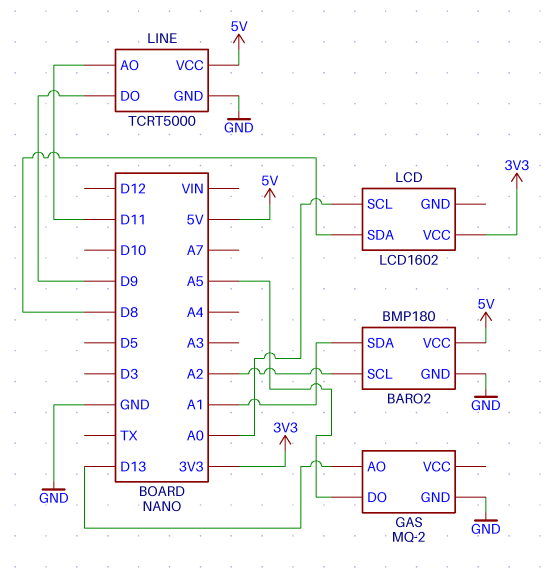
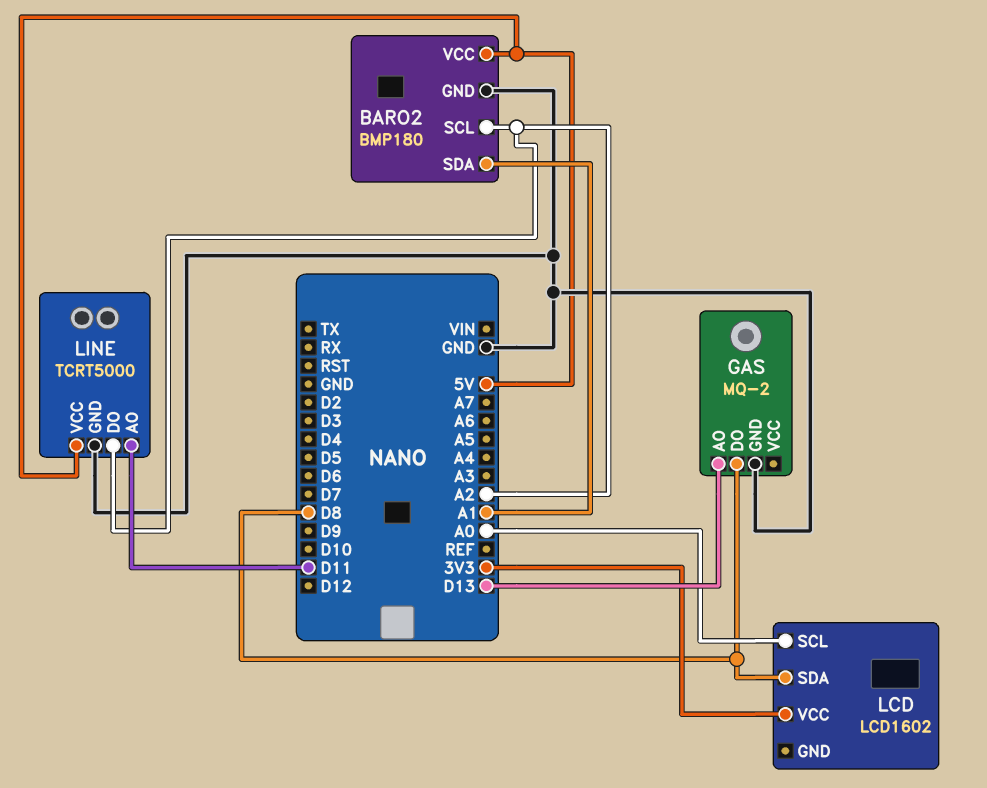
GAS pin DO: A5 -> D8
LINE pin DO: D9 -> A2

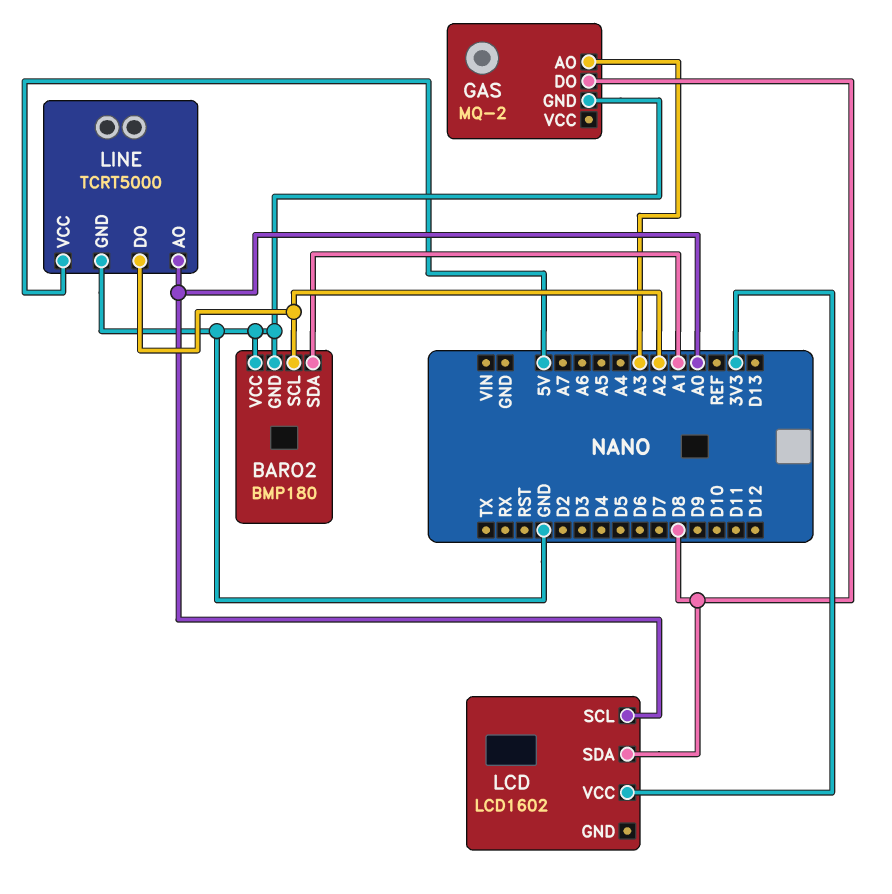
BARO2 pin VCC: 5V -> GND
GAS pin AO: D13 -> A3
LINE pin AO: D11 -> A0

